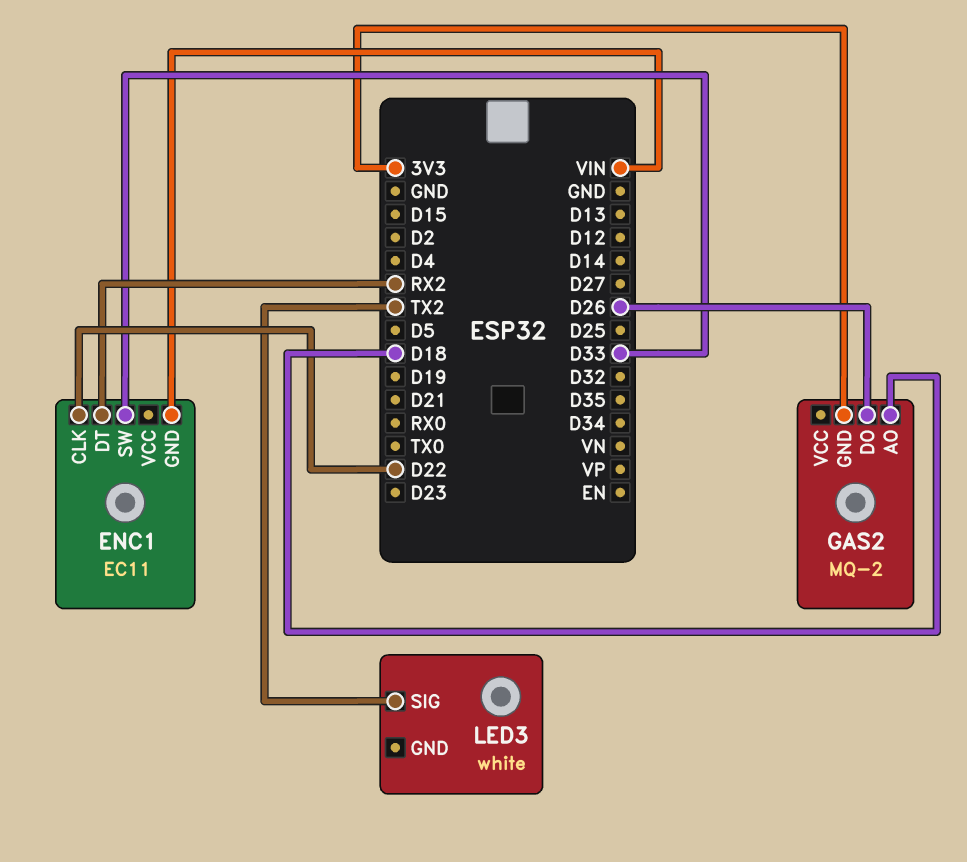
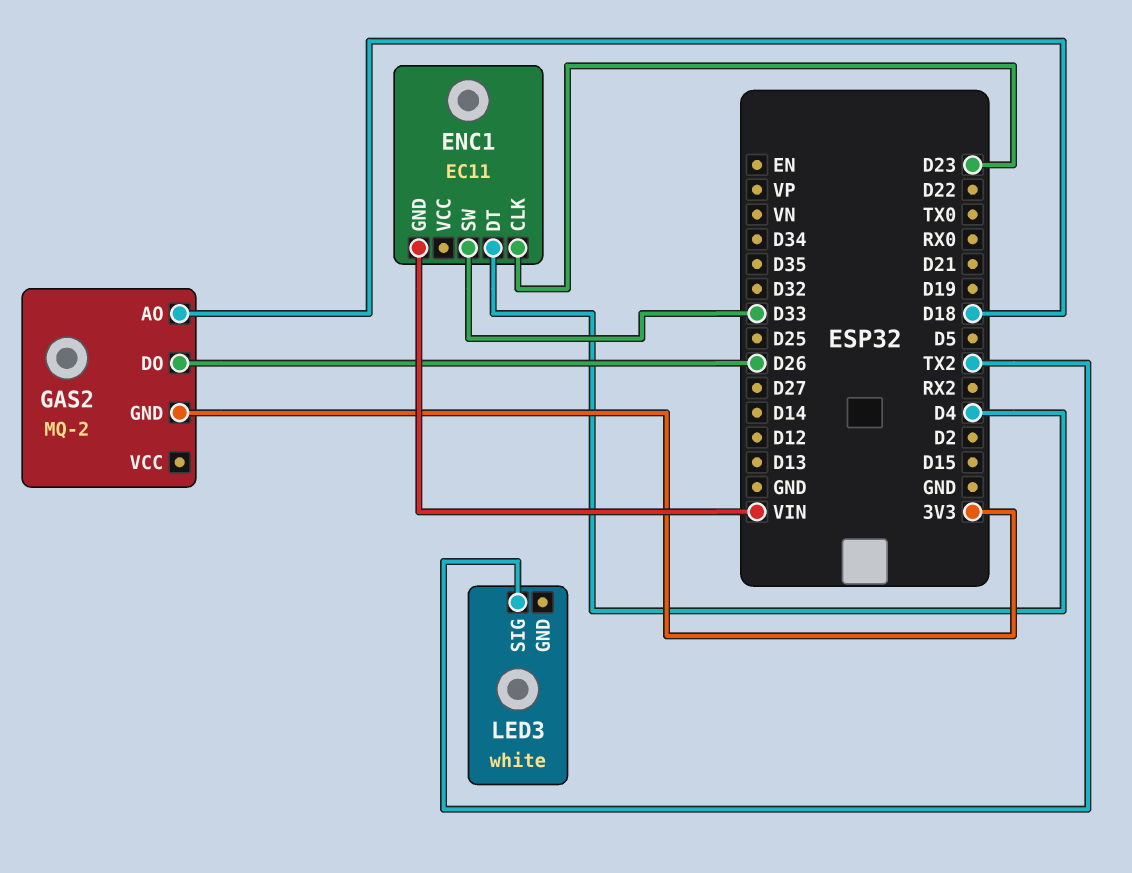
ENC1 pin CLK: D22 -> D23
ENC1 pin DT: RX2 -> D4

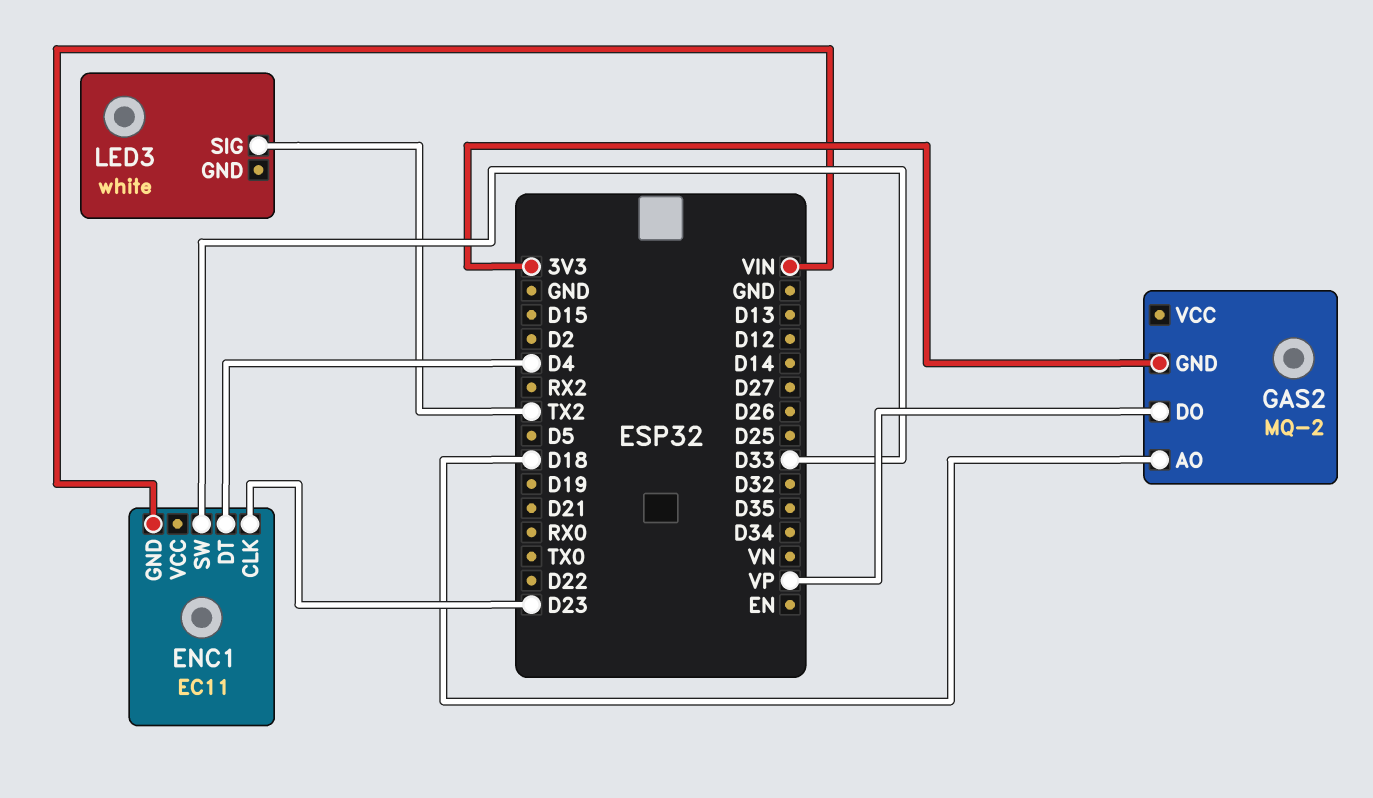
GAS2 pin DO: D26 -> VP

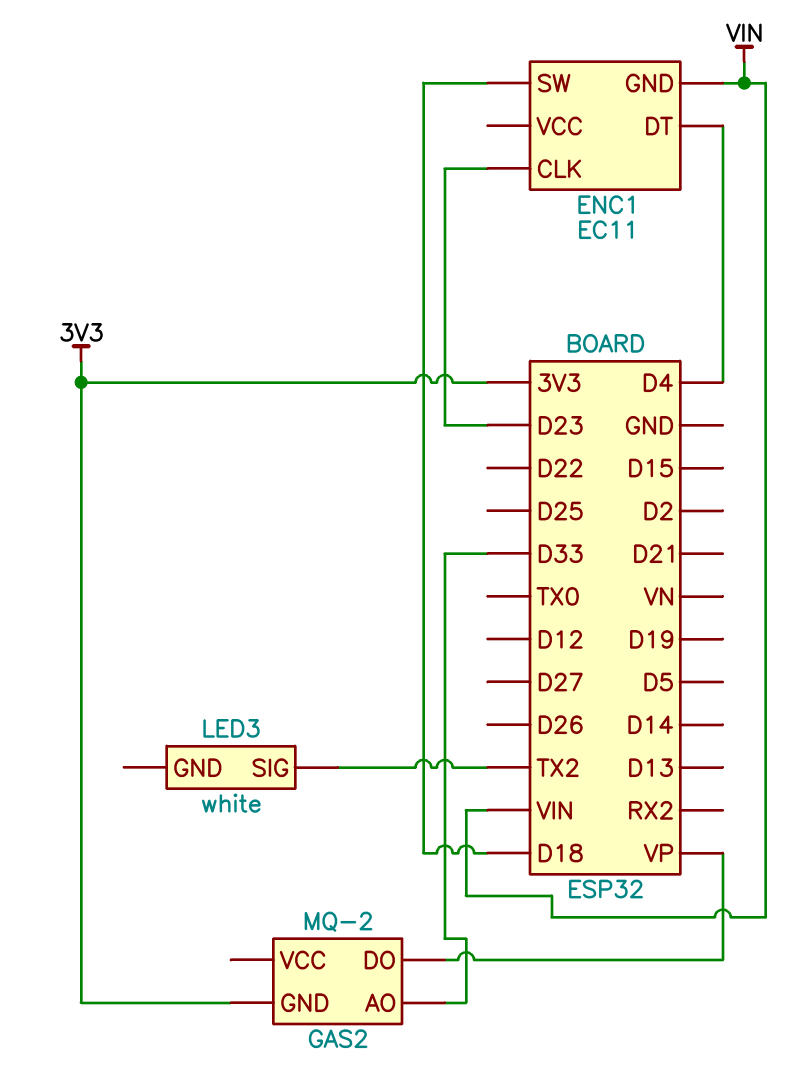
ENC1 pin SW: D33 -> D18
GAS2 pin AO: D18 -> D33

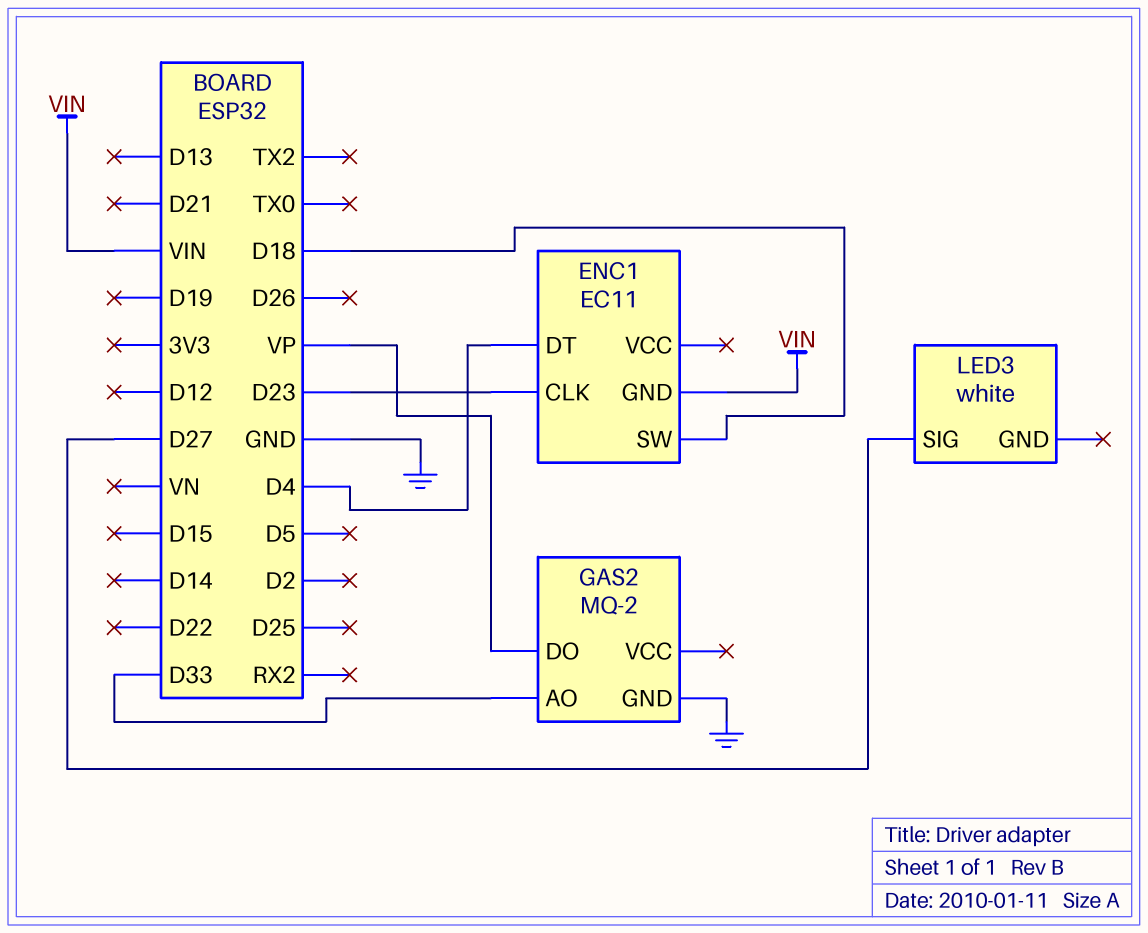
GAS2 pin GND: 3V3 -> GND
LED3 pin SIG: TX2 -> D27

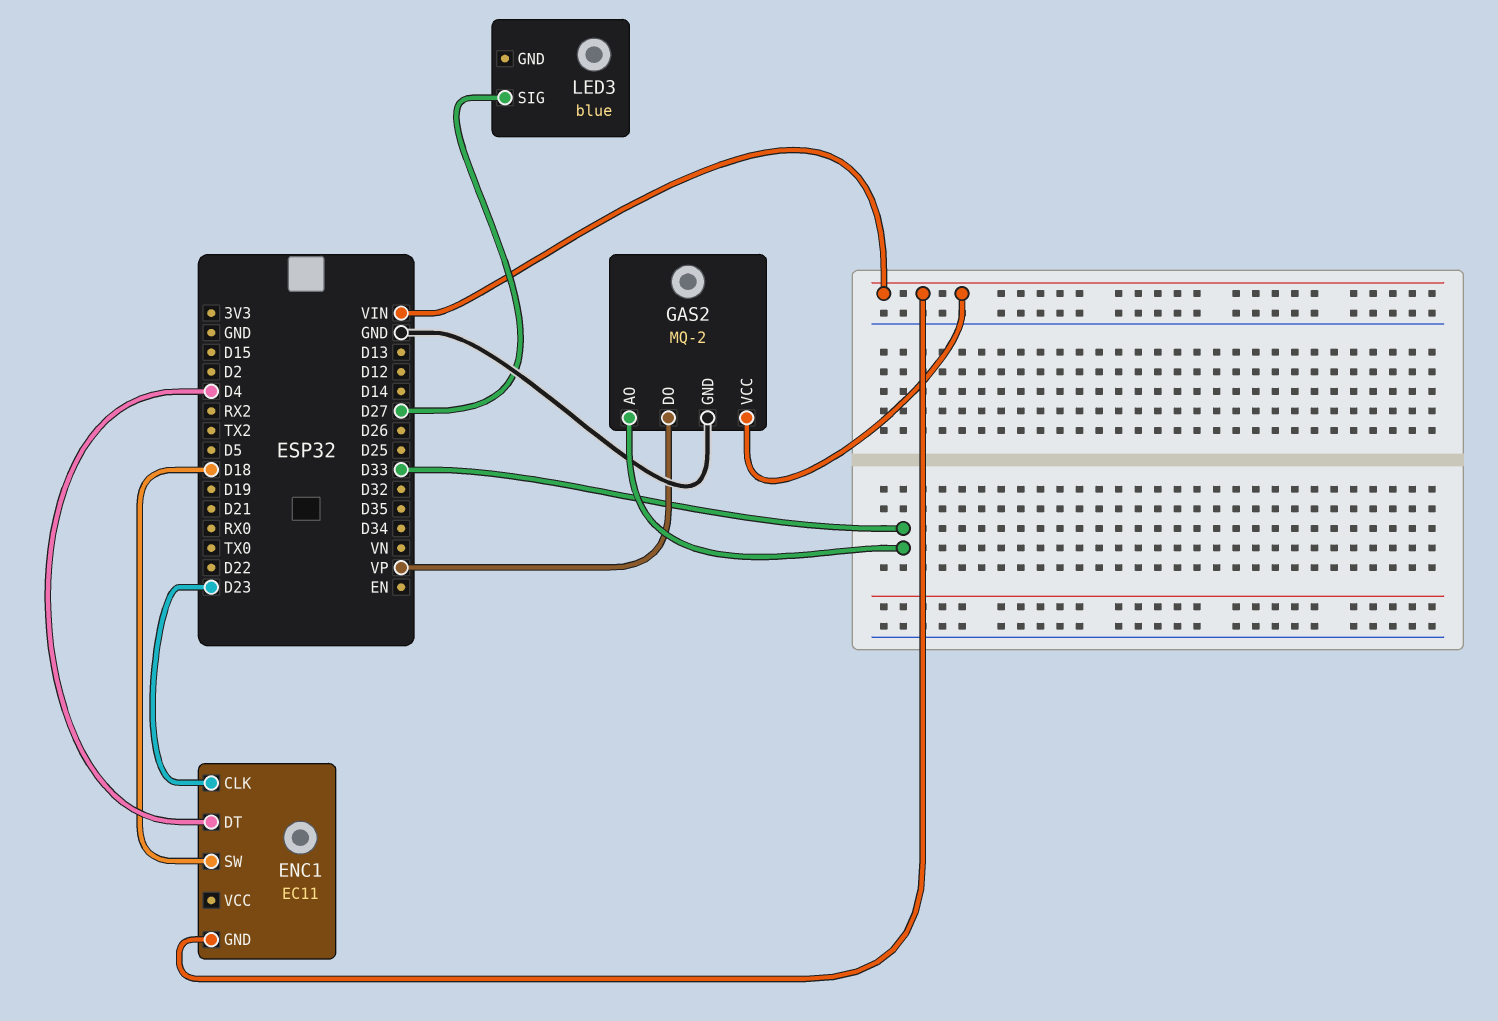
GAS2 pin VCC: none -> VIN
LED3: white -> blue

